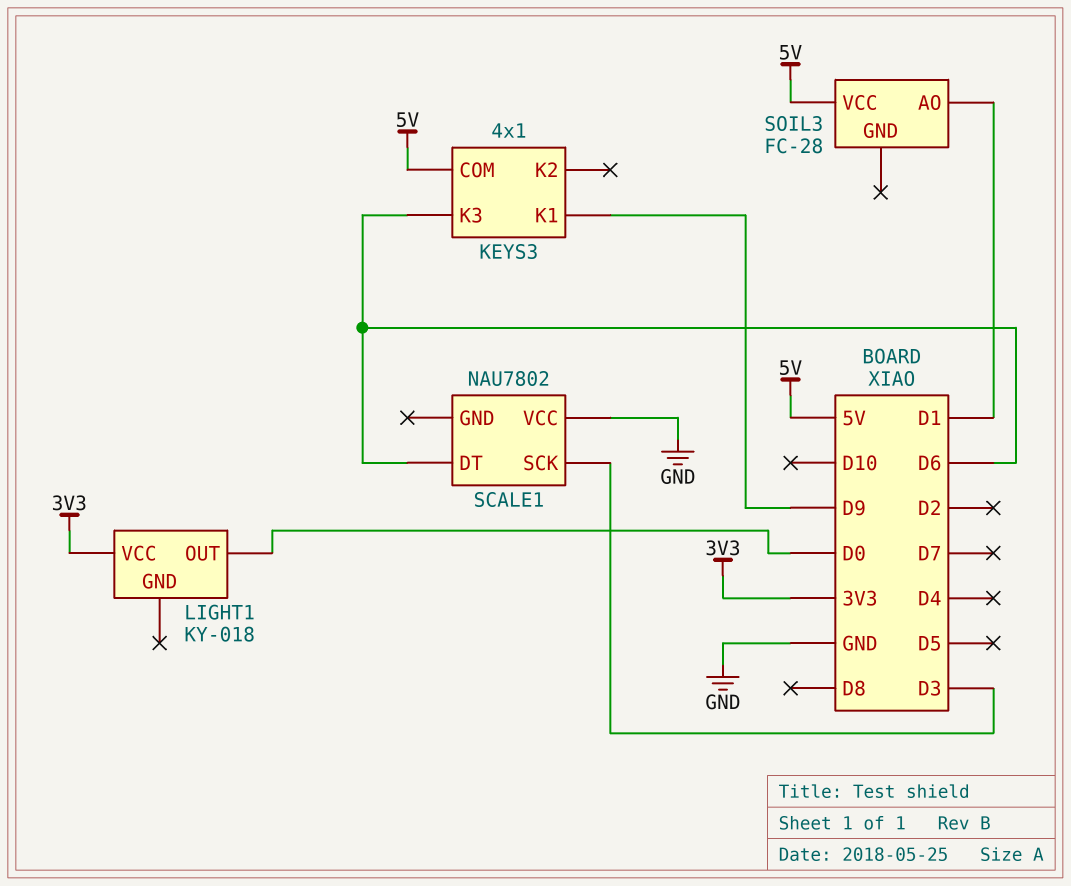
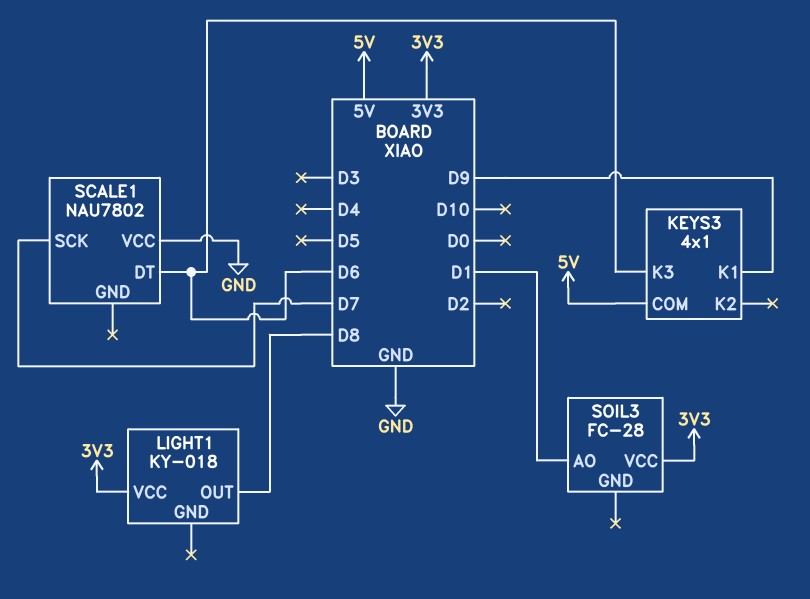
LIGHT1 pin OUT: D0 -> D8
SCALE1 pin SCK: D3 -> D7
SOIL3 pin VCC: 5V -> 3V3

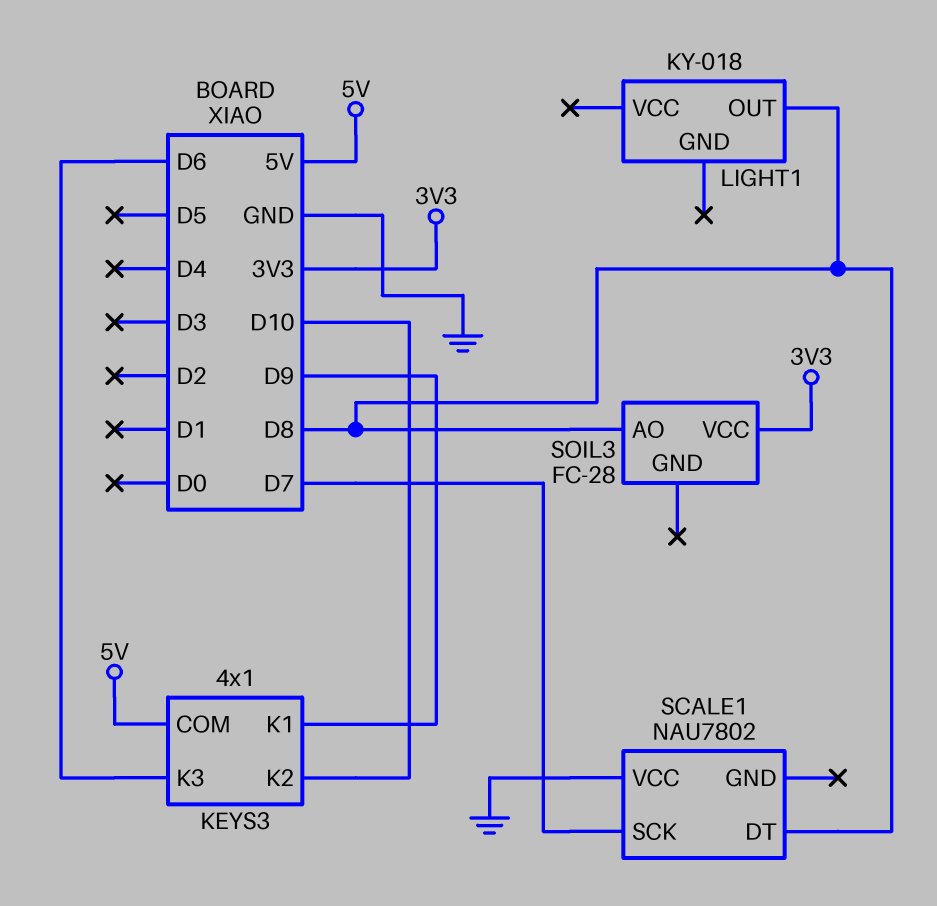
KEYS3 pin K2: none -> D10
LIGHT1 pin VCC: 3V3 -> none
SCALE1 pin DT: D6 -> D8
SOIL3 pin AO: D1 -> D8

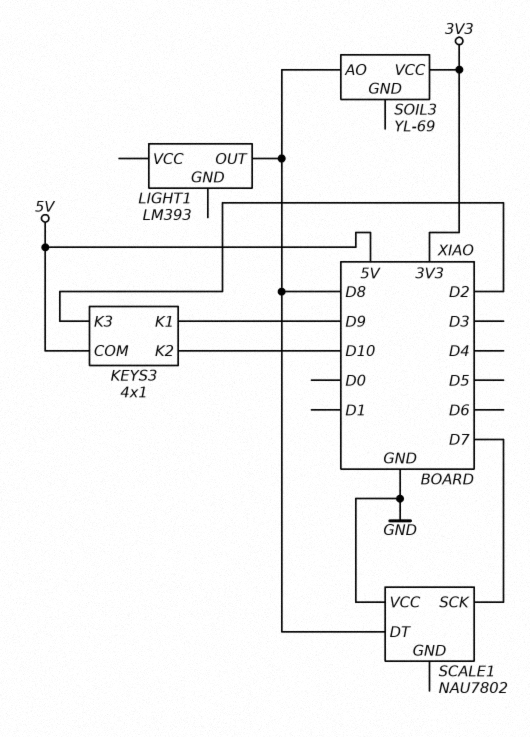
KEYS3 pin K3: D6 -> D2
LIGHT1: KY-018 -> LM393
SOIL3: FC-28 -> YL-69

